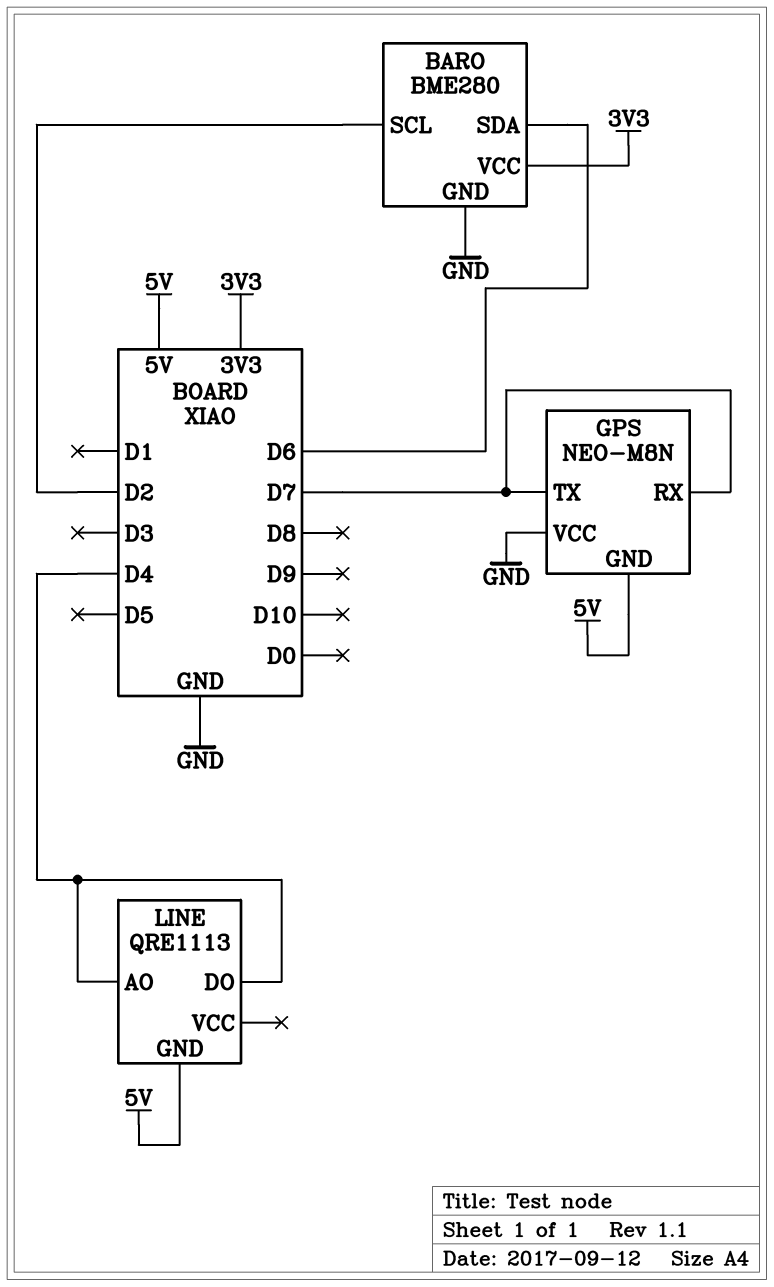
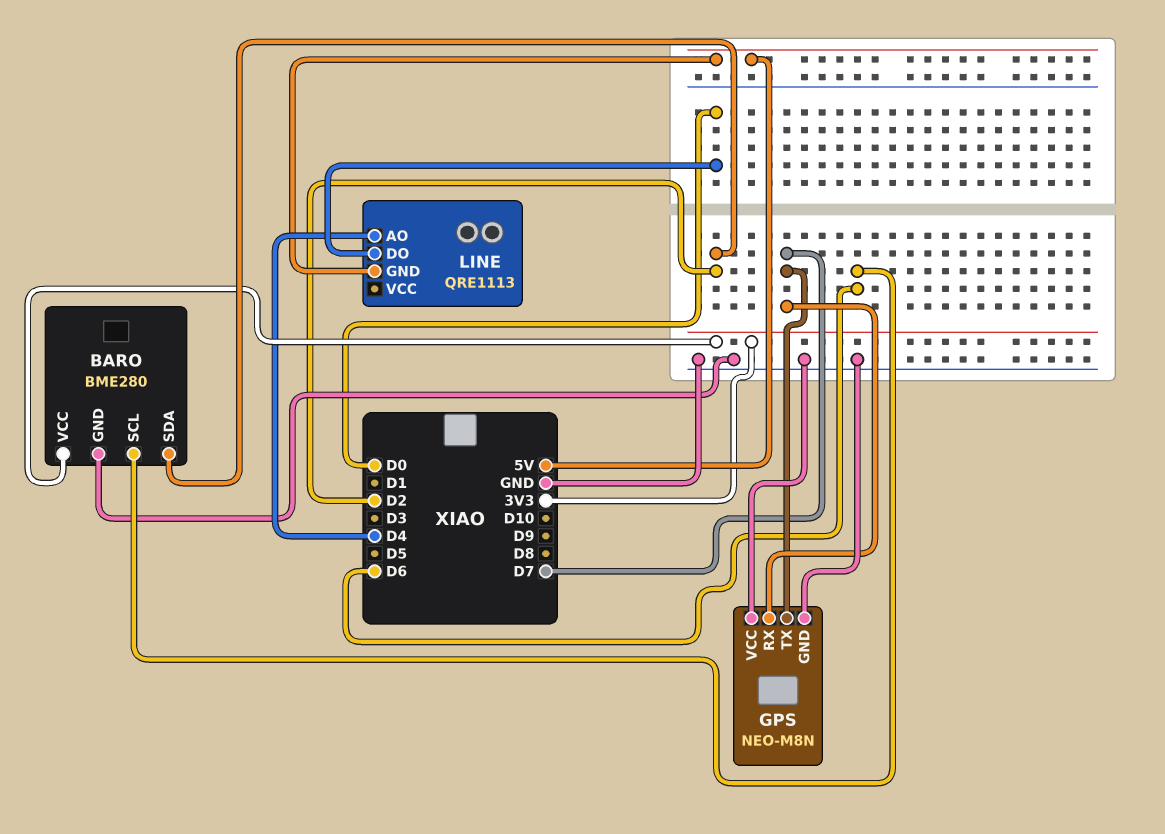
BARO pin SCL: D2 -> D6
BARO pin SDA: D6 -> D2
GPS pin GND: 5V -> GND
LINE pin DO: D4 -> D0

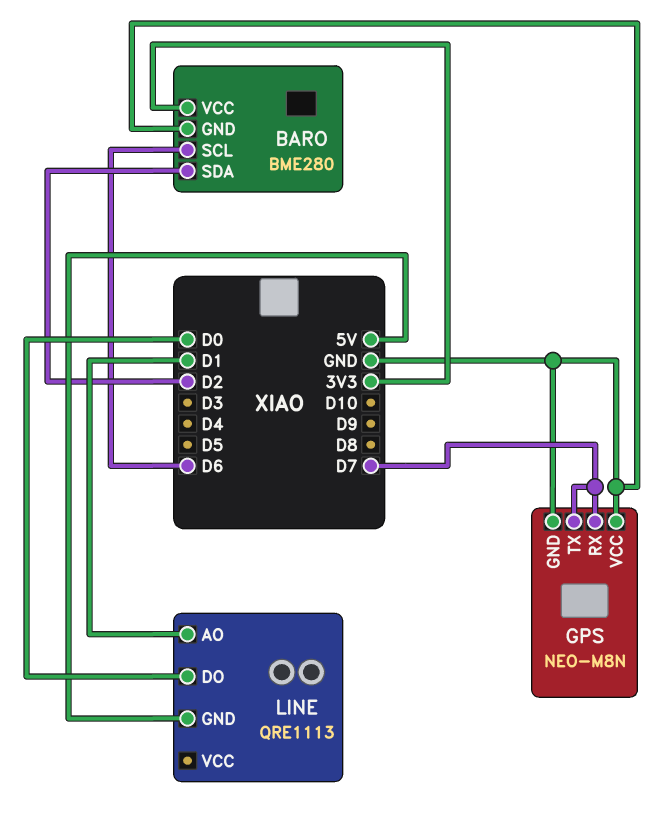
LINE pin AO: D4 -> D1

